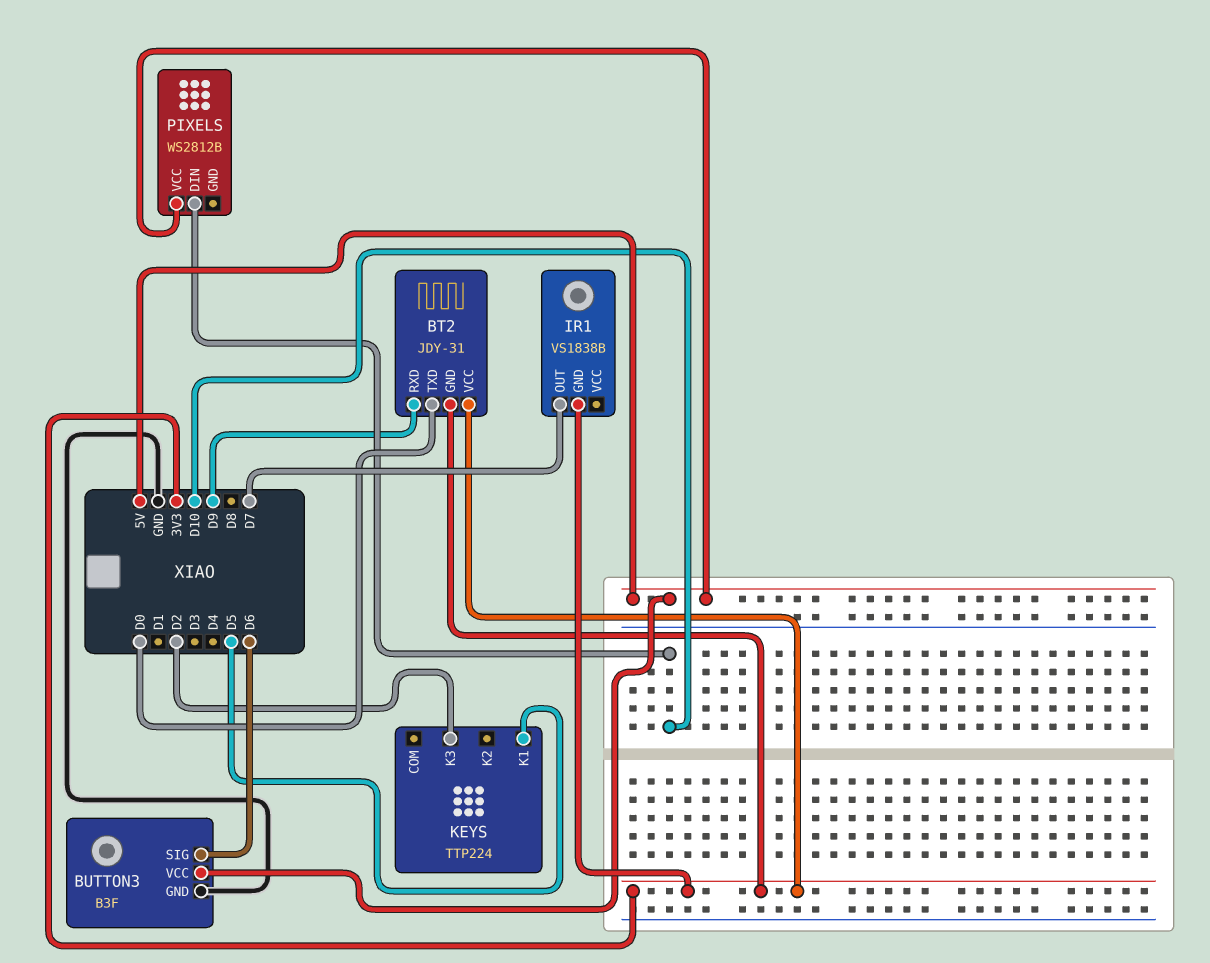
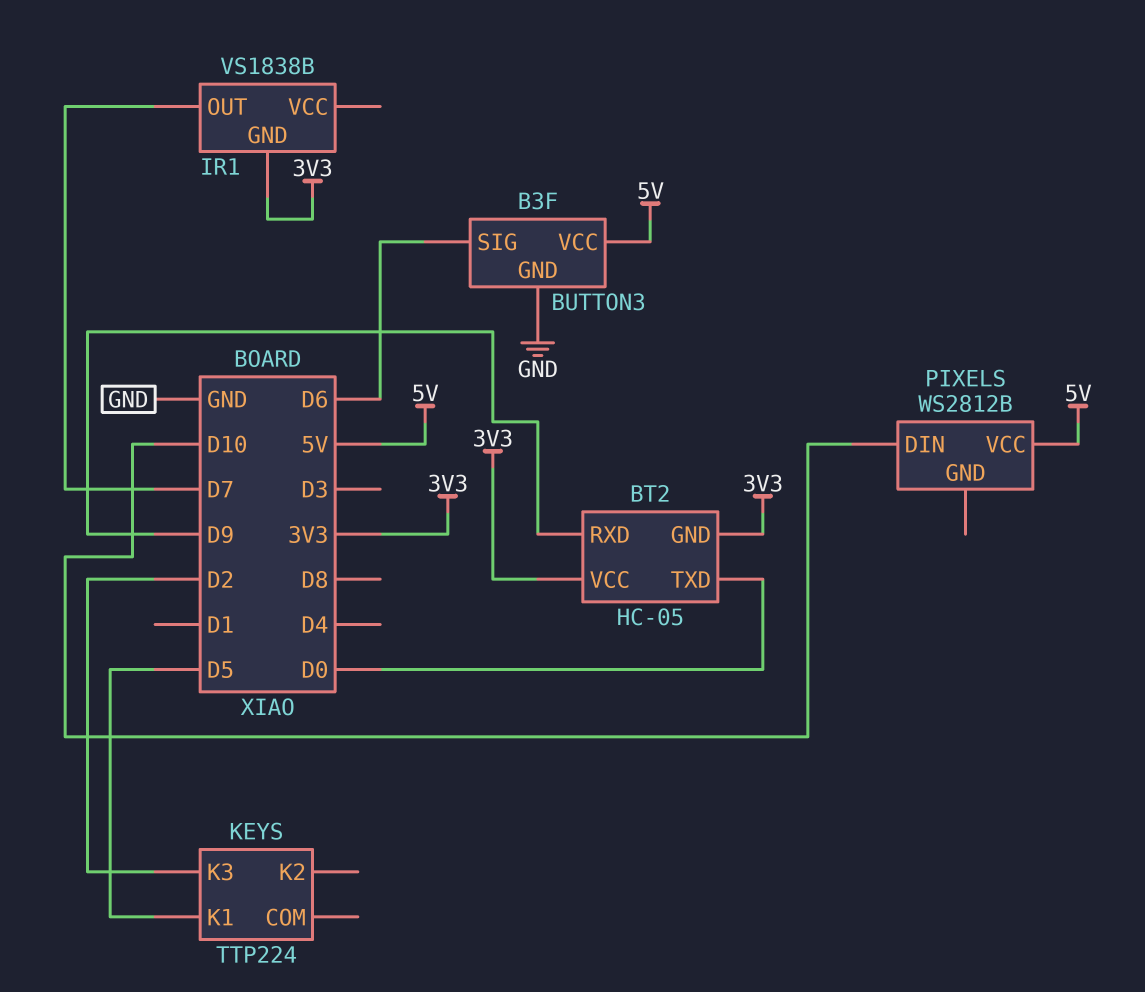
BT2: JDY-31 -> HC-05

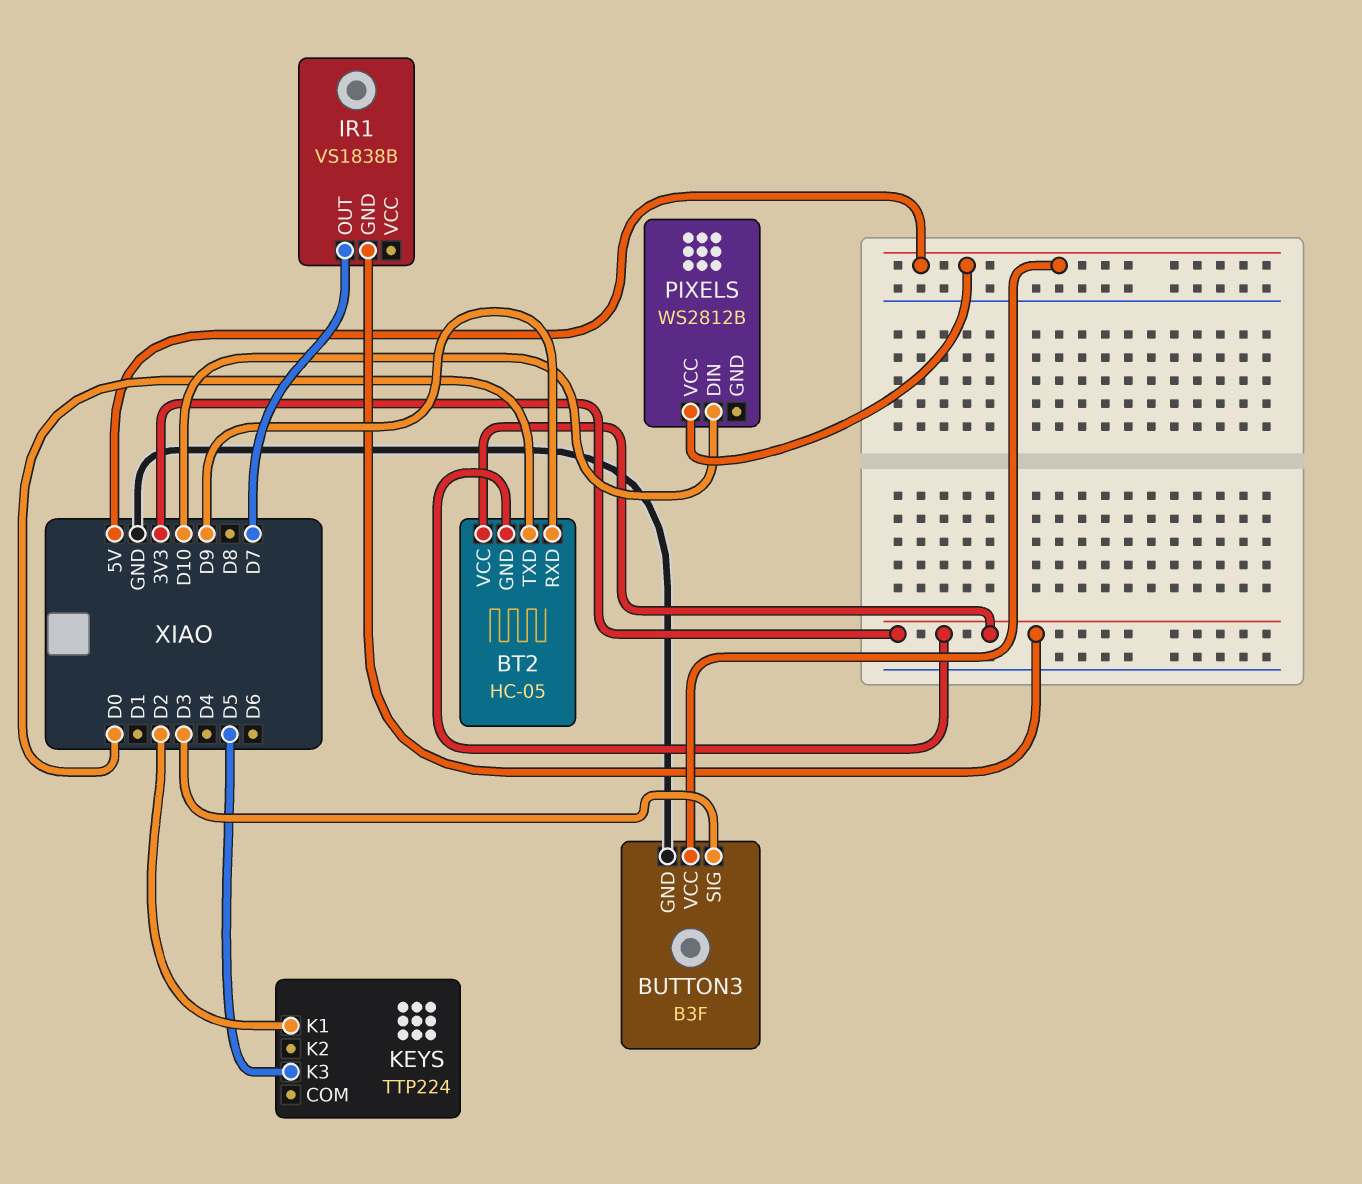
BUTTON3 pin SIG: D6 -> D3
KEYS pin K1: D5 -> D2
KEYS pin K3: D2 -> D5

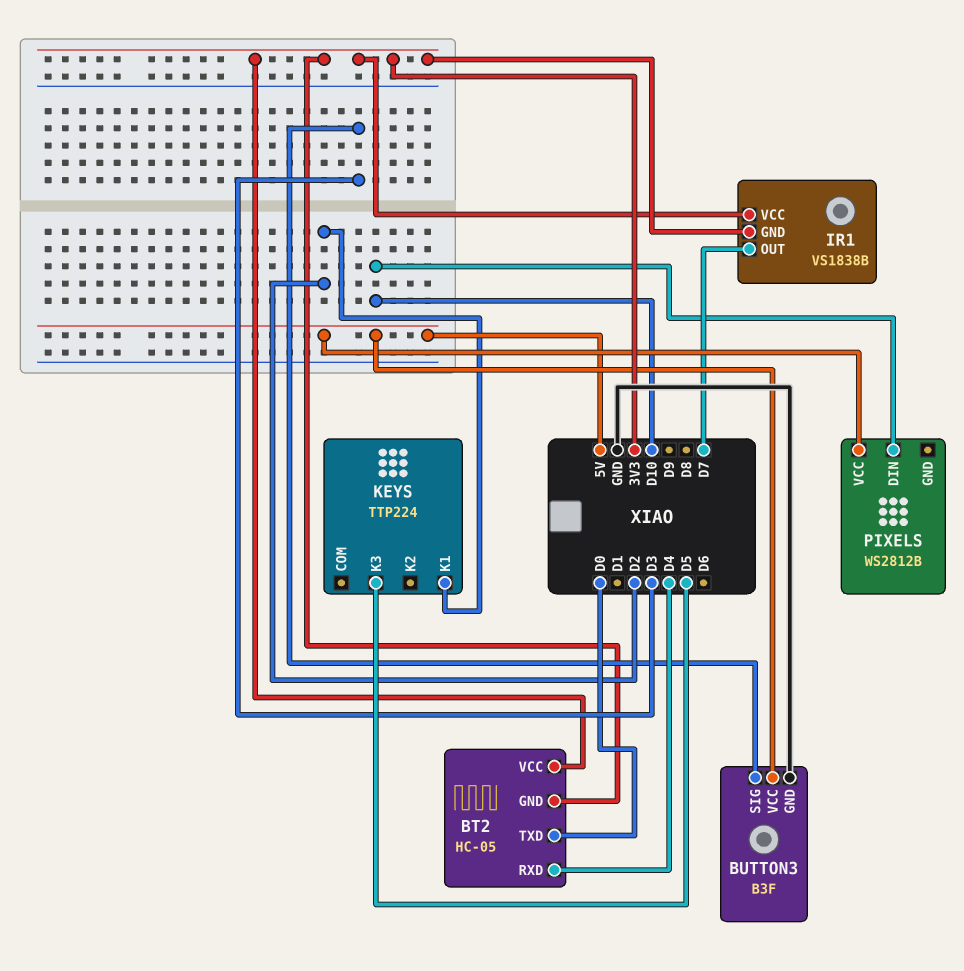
BT2 pin RXD: D9 -> D4
IR1 pin VCC: none -> 3V3

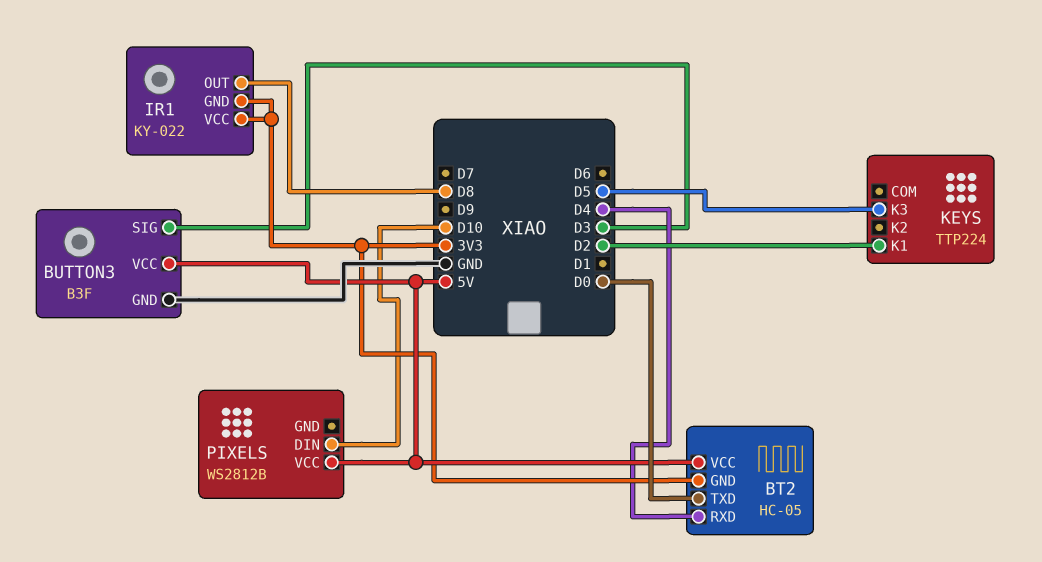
BT2 pin VCC: 3V3 -> 5V
IR1: VS1838B -> KY-022
IR1 pin OUT: D7 -> D8

